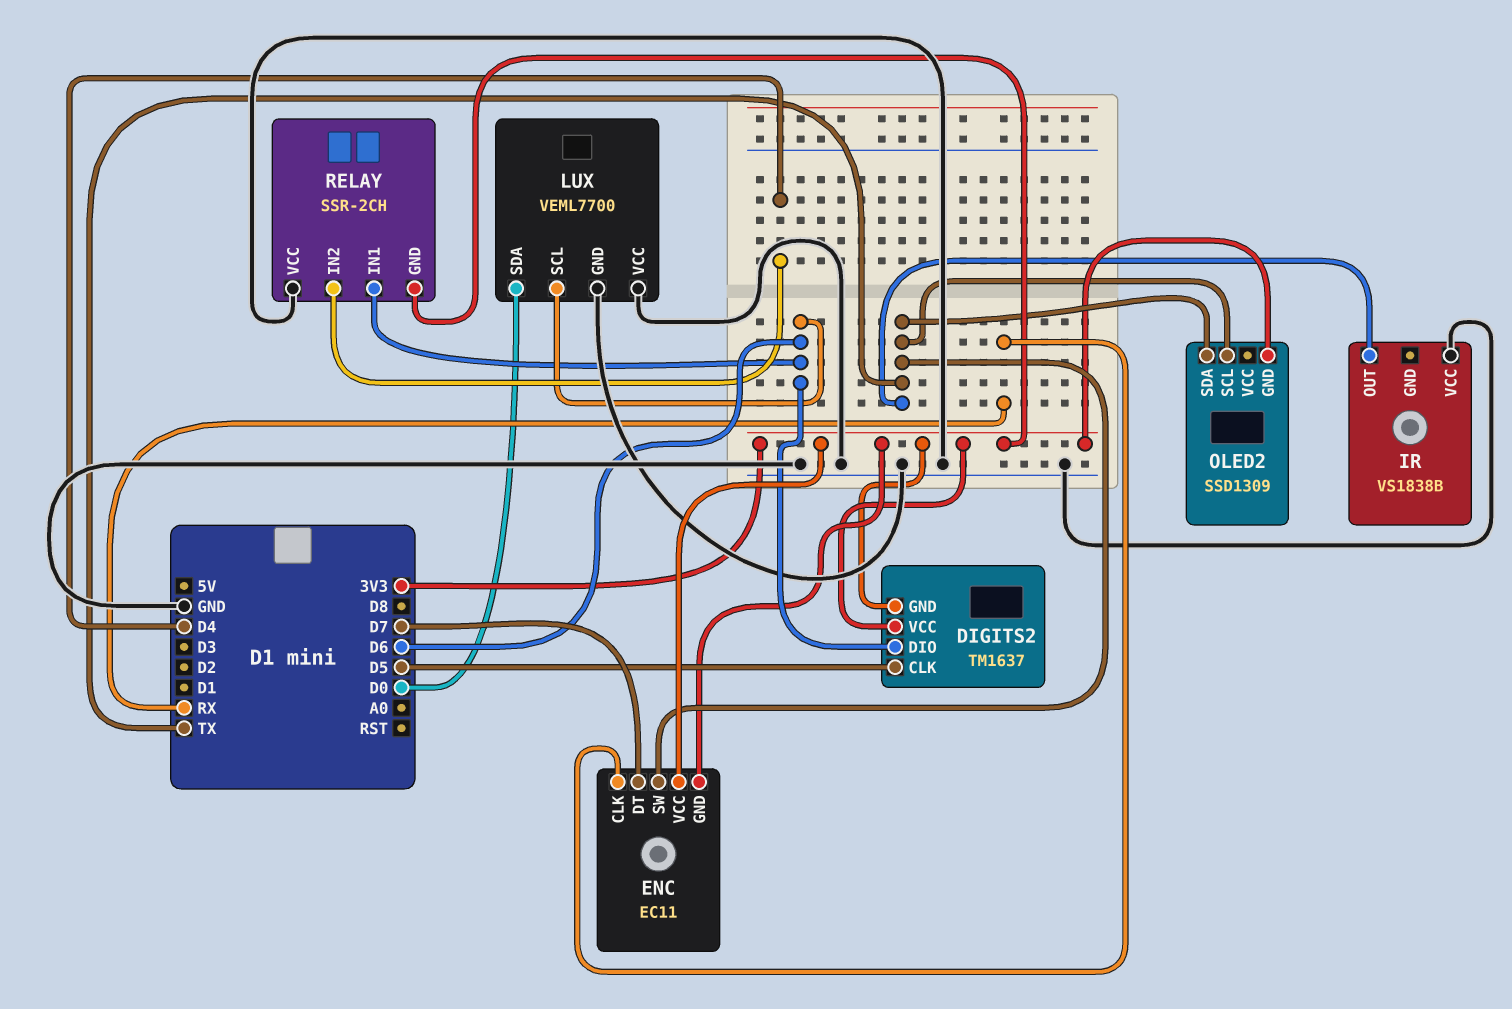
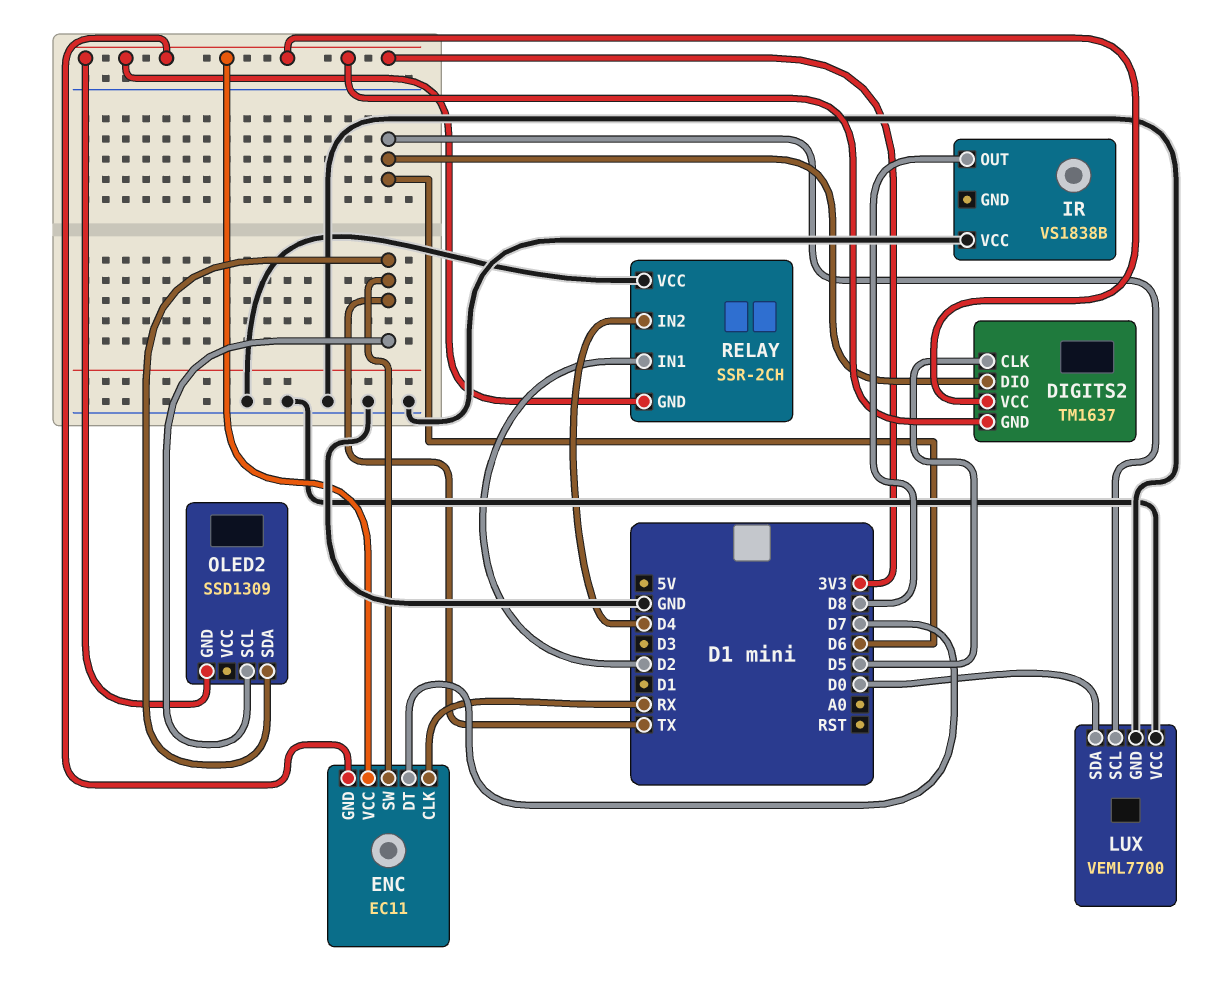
IR pin OUT: TX -> D8
RELAY pin IN1: D6 -> D2

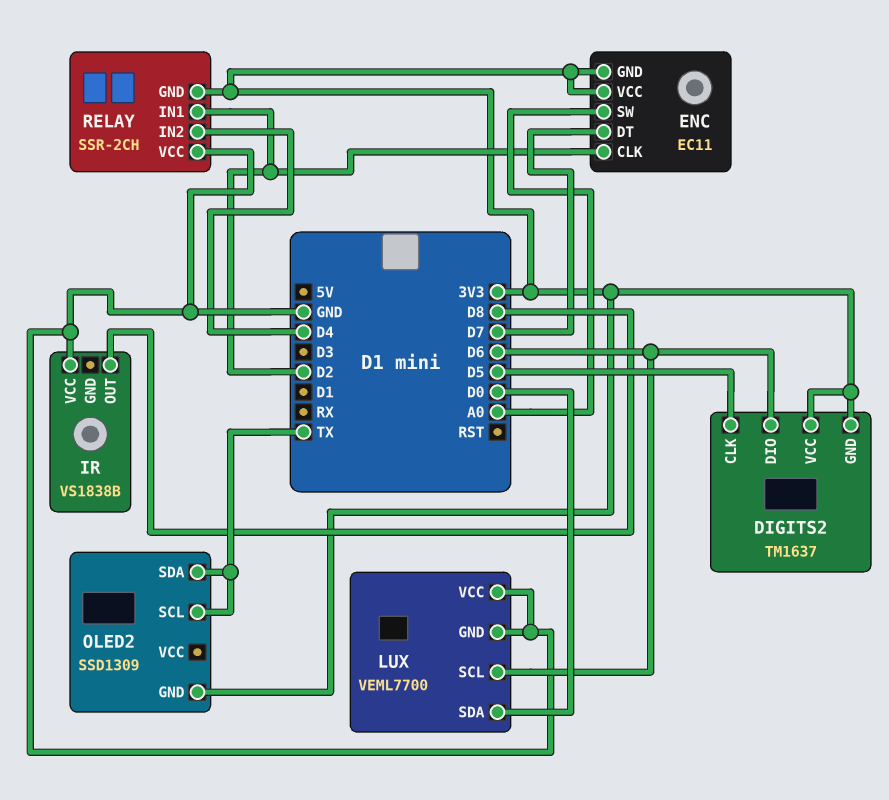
ENC pin CLK: RX -> D2
ENC pin SW: TX -> A0

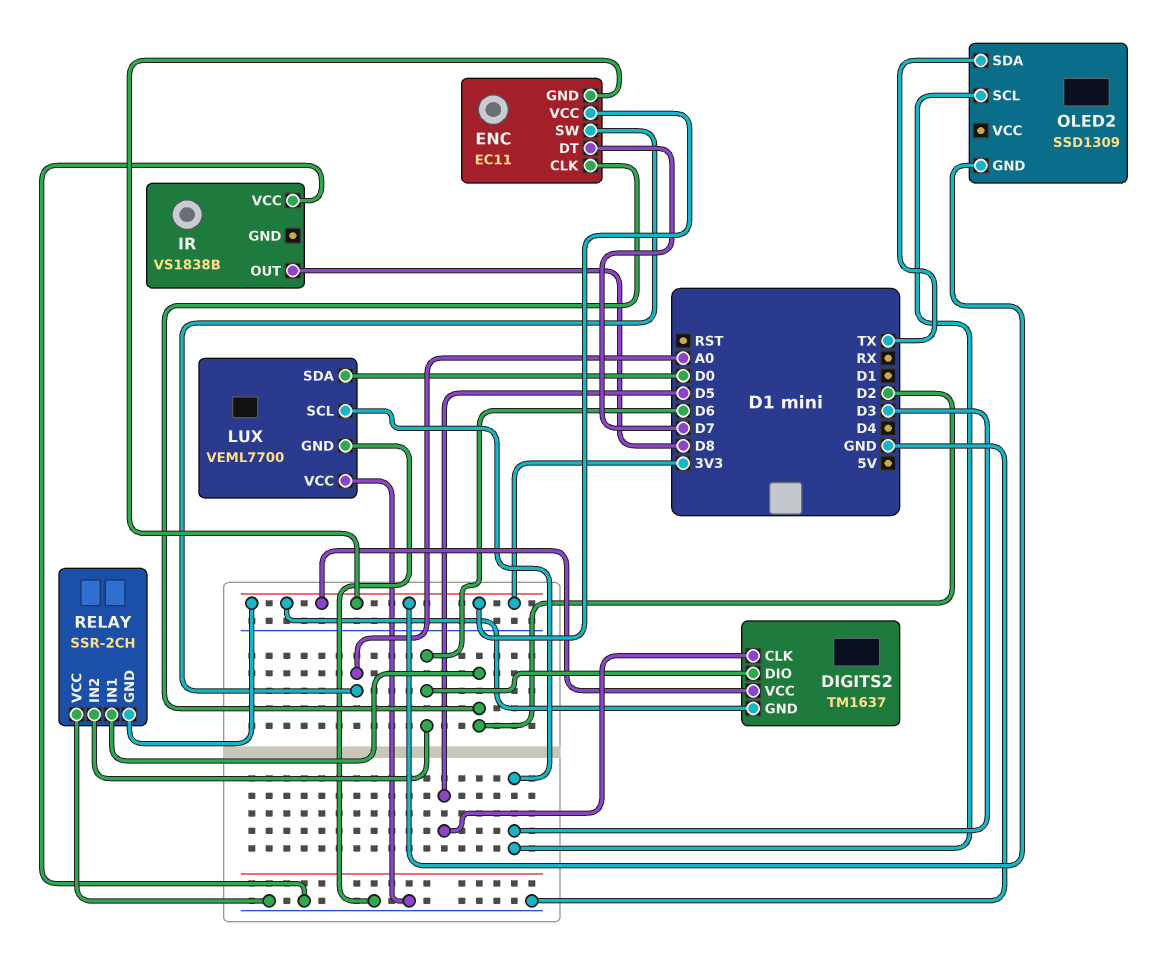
LUX pin SCL: D6 -> D3
OLED2 pin SCL: TX -> D3
RELAY pin IN2: D4 -> D6

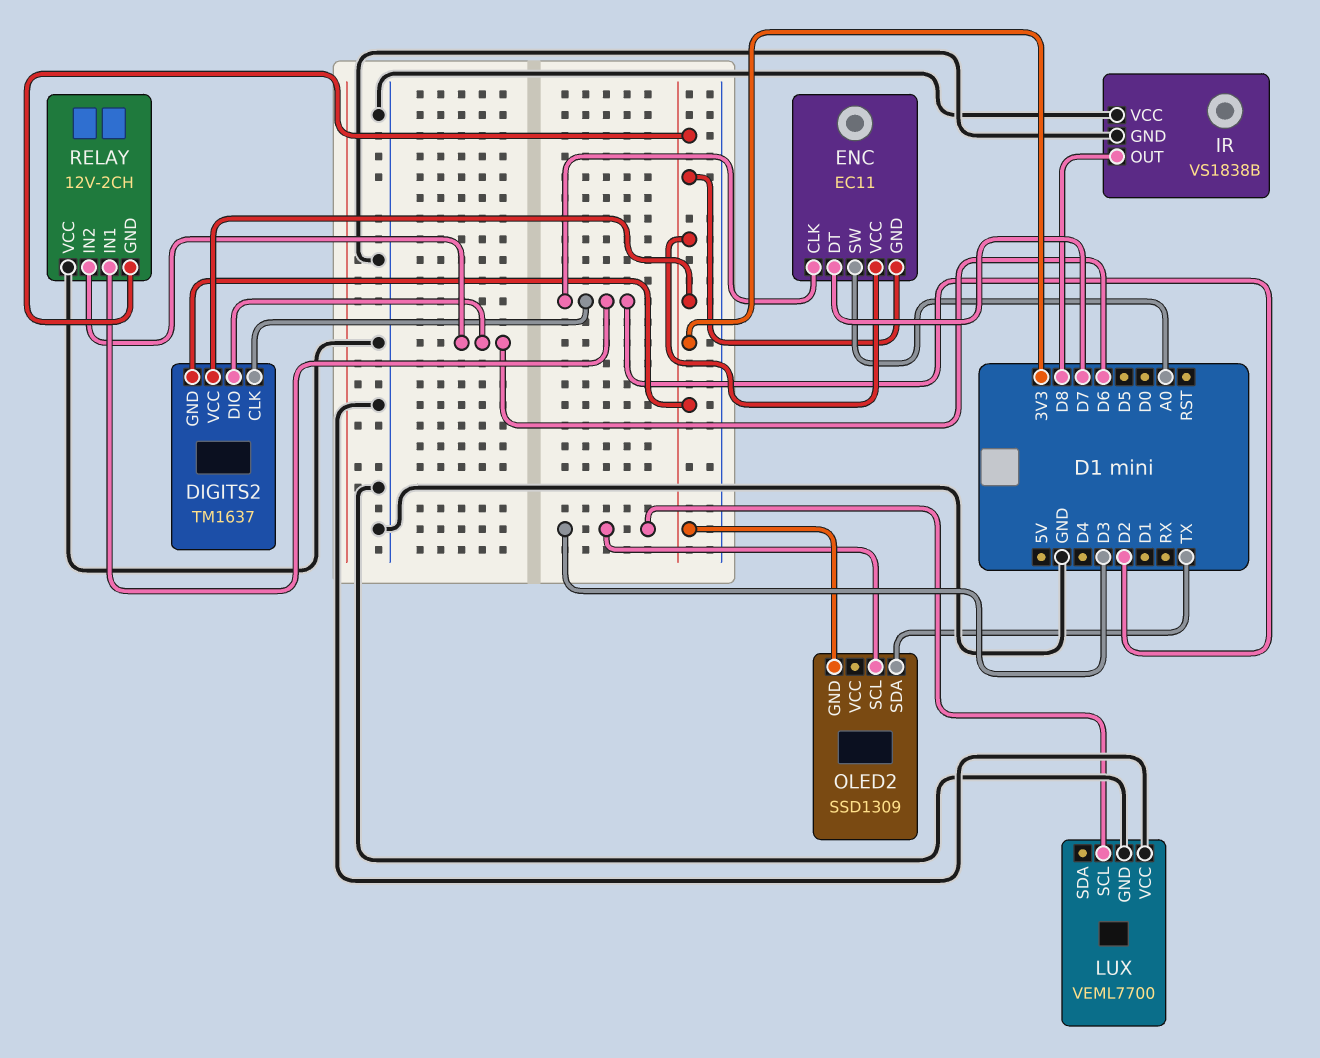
DIGITS2 pin CLK: D5 -> D2
IR pin GND: none -> GND
LUX pin SDA: D0 -> none
RELAY: SSR-2CH -> 12V-2CH

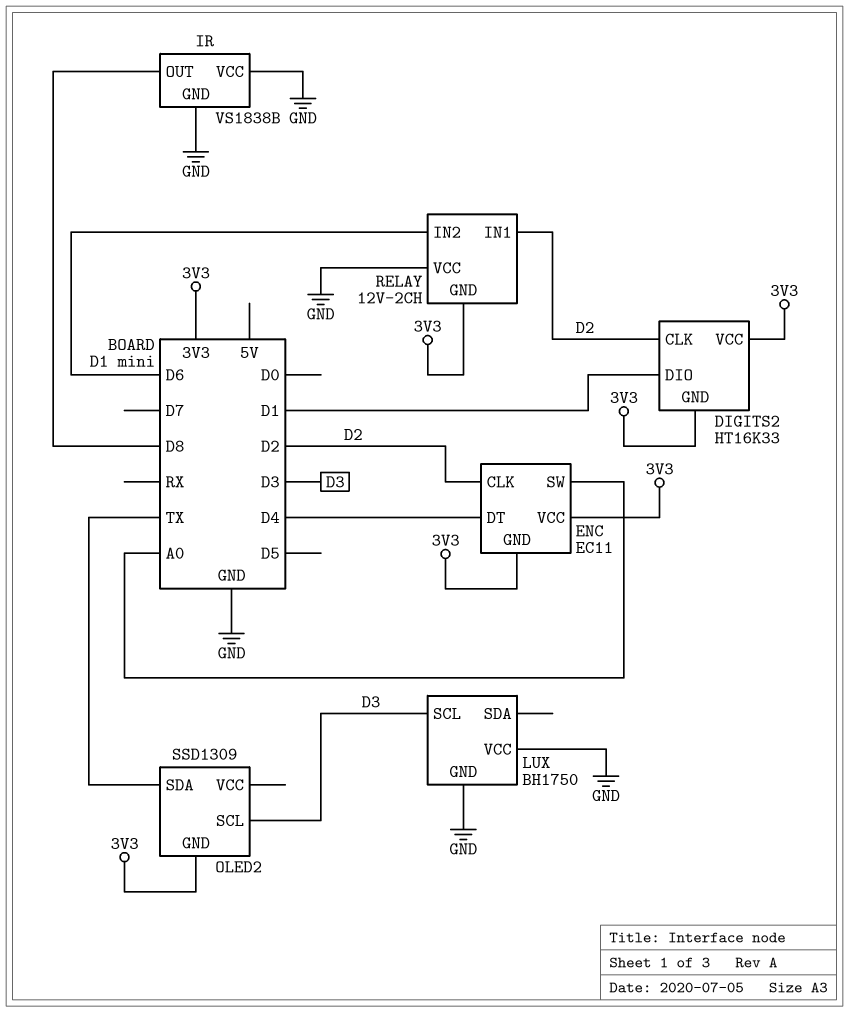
DIGITS2: TM1637 -> HT16K33
DIGITS2 pin DIO: D6 -> D1
ENC pin DT: D7 -> D4
LUX: VEML7700 -> BH1750

